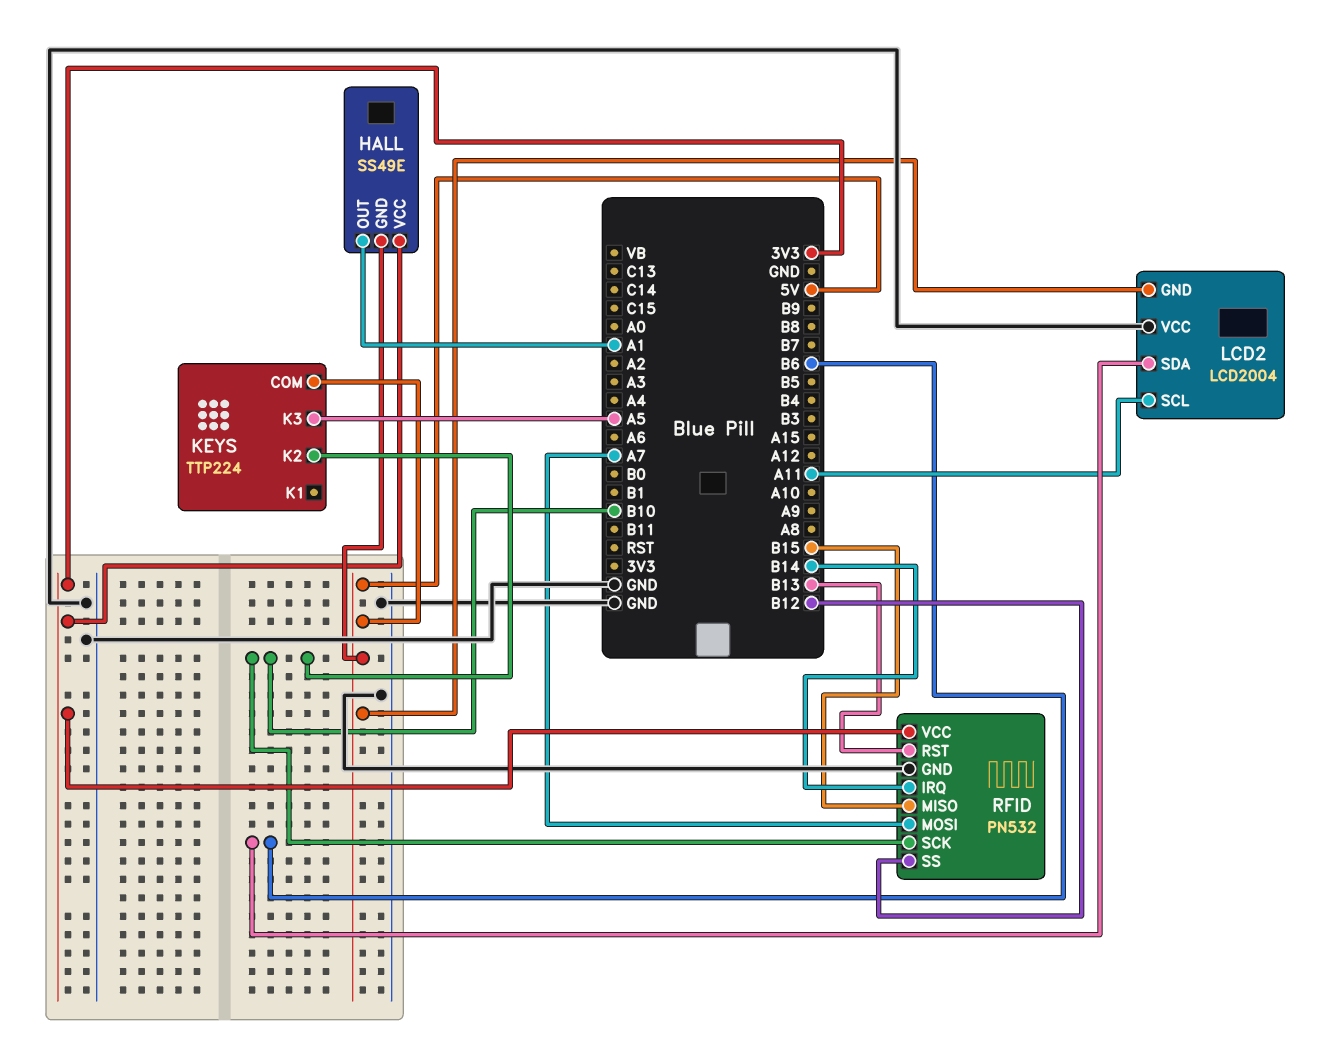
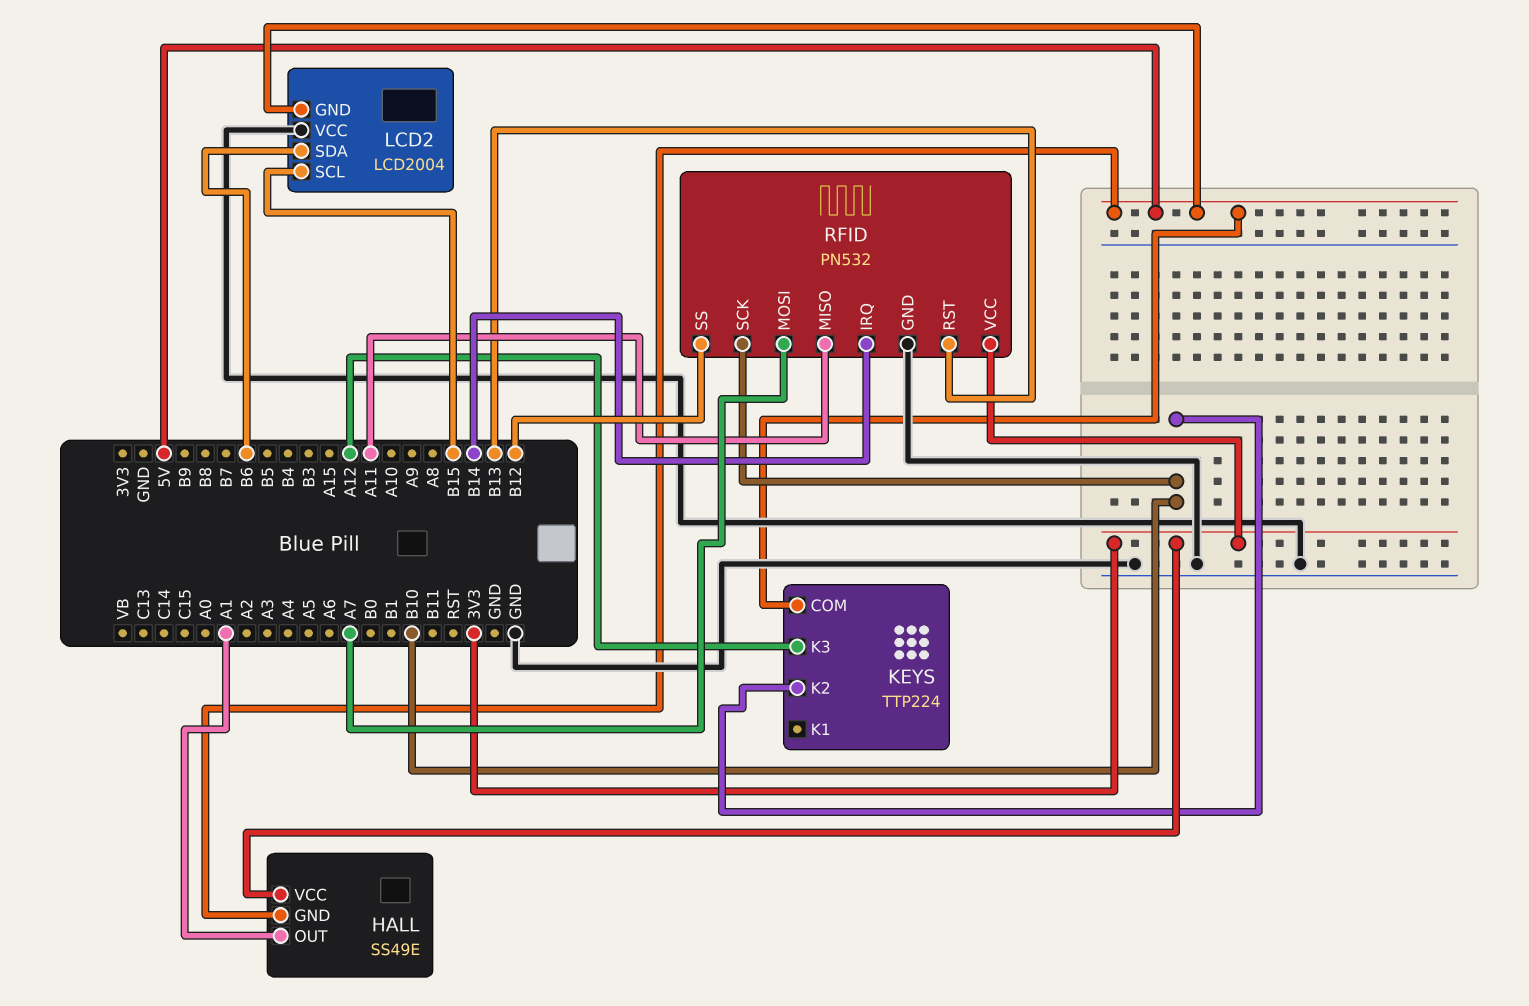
KEYS pin K3: A5 -> A12
LCD2 pin SCL: A11 -> B15
RFID pin MISO: B15 -> A11

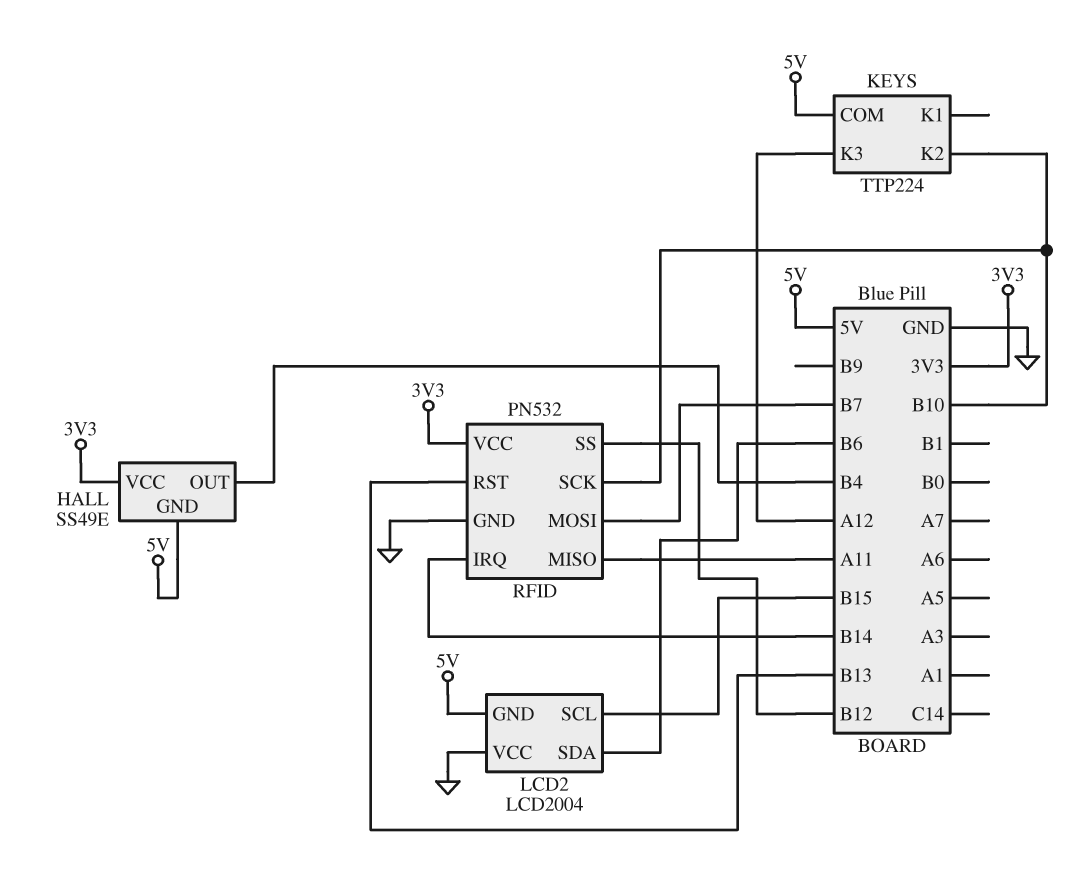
HALL pin OUT: A1 -> B4
RFID pin MOSI: A7 -> B7

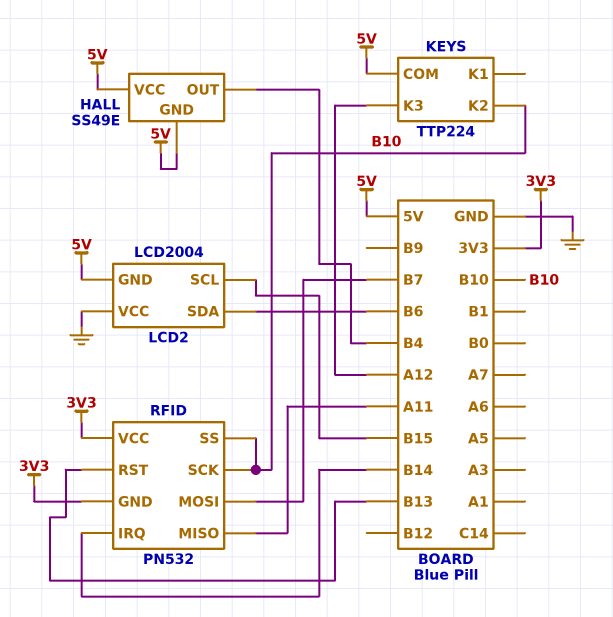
HALL pin VCC: 3V3 -> 5V
RFID pin GND: GND -> 3V3
RFID pin SS: B12 -> B10

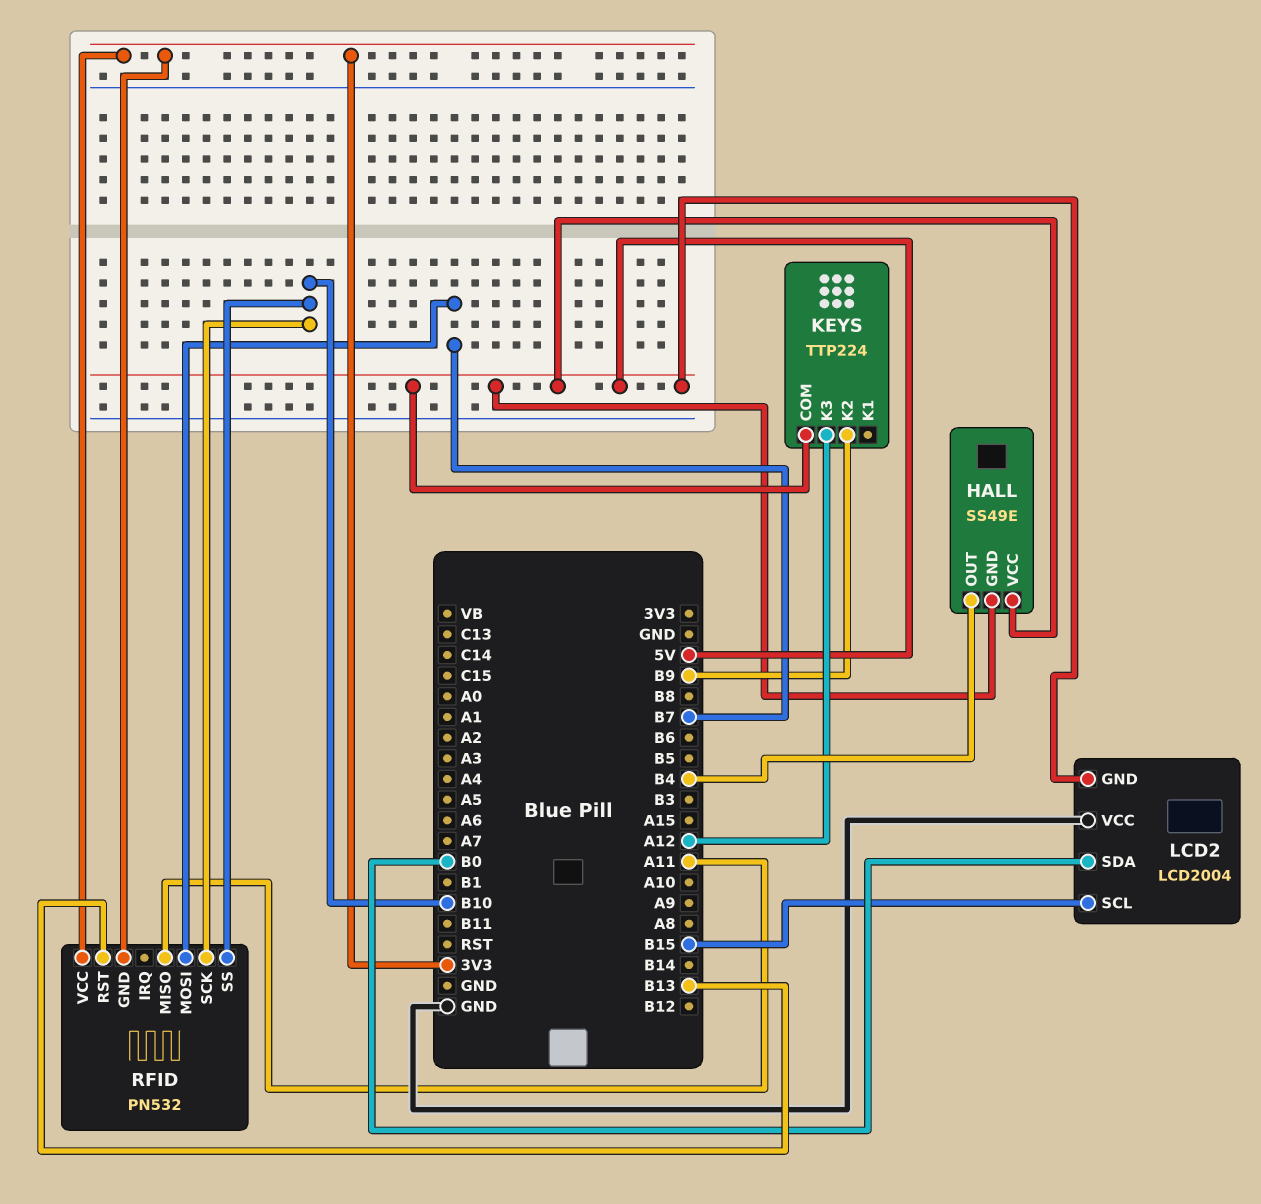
KEYS pin K2: B10 -> B9
LCD2 pin SDA: B6 -> B0
RFID pin IRQ: B14 -> none

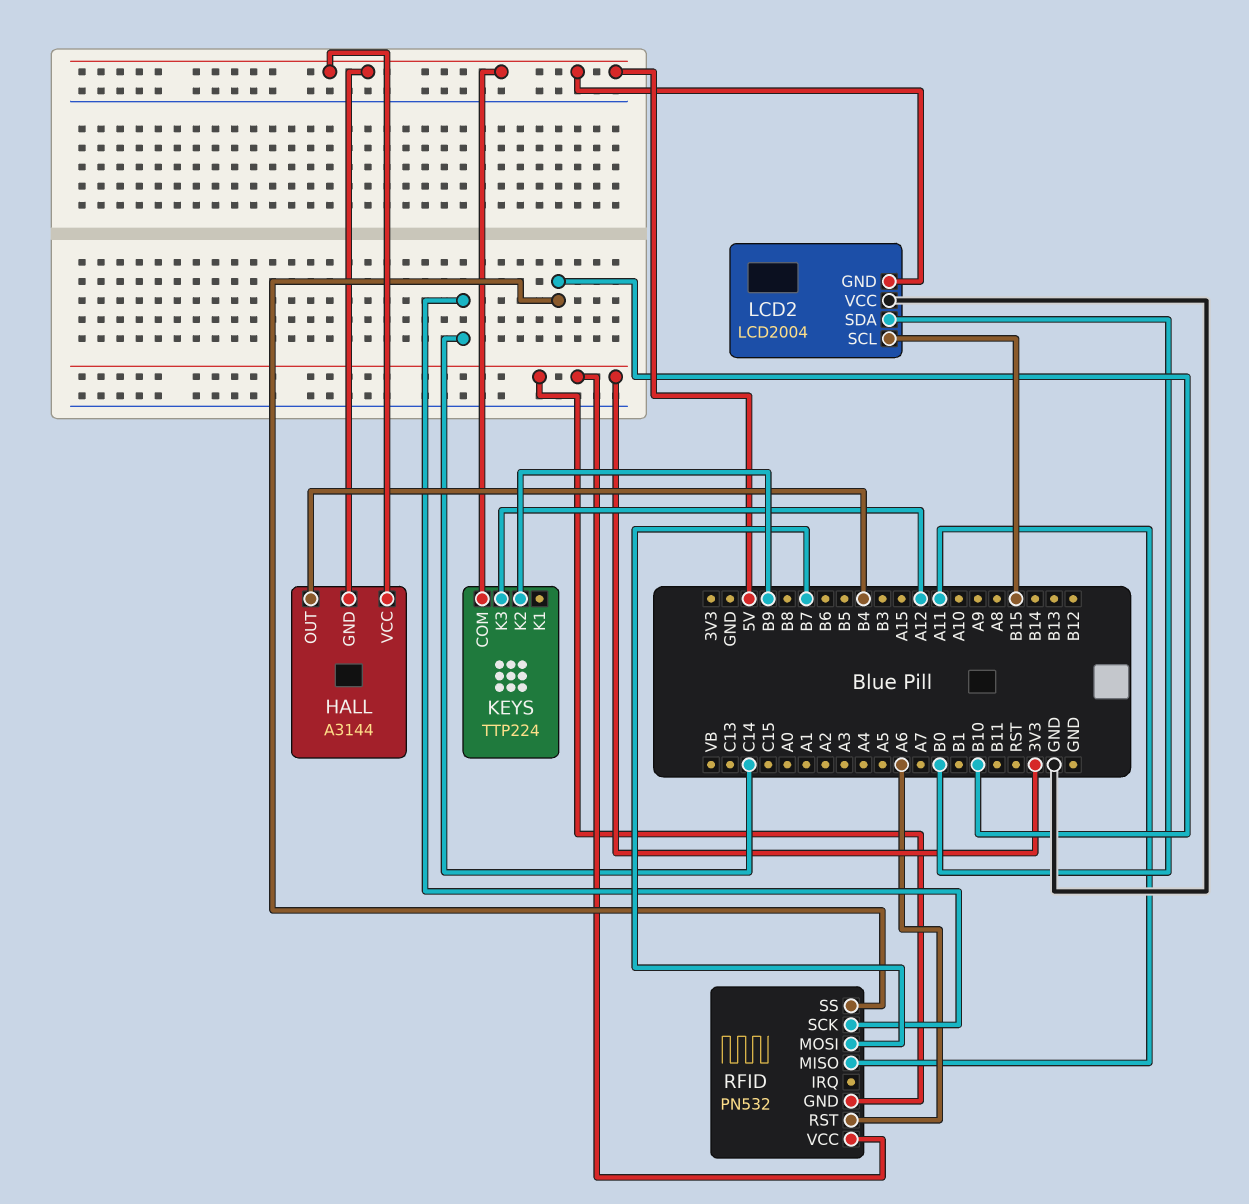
HALL: SS49E -> A3144
RFID pin RST: B13 -> A6
RFID pin SCK: B10 -> C14

